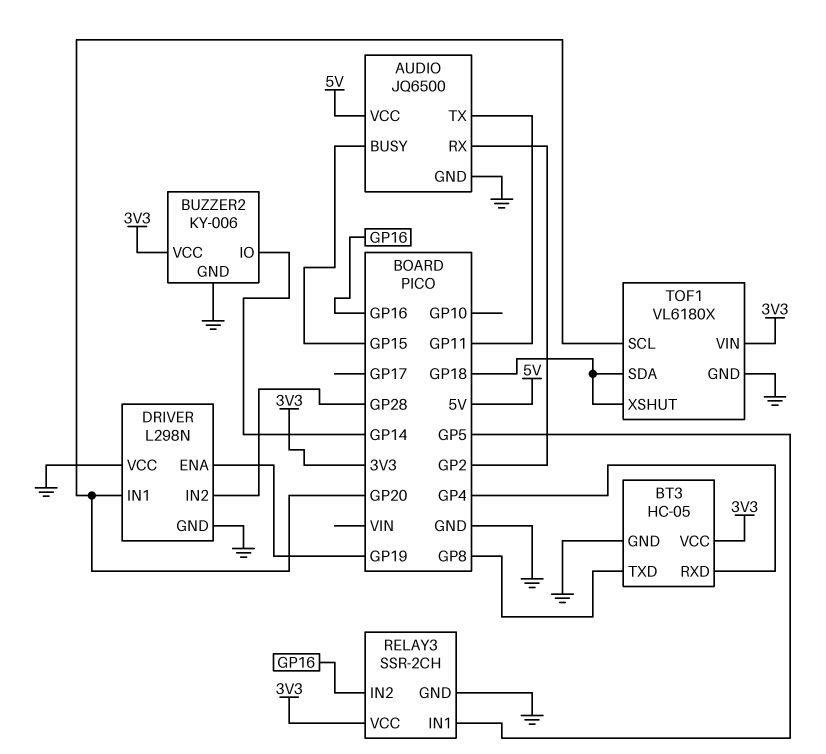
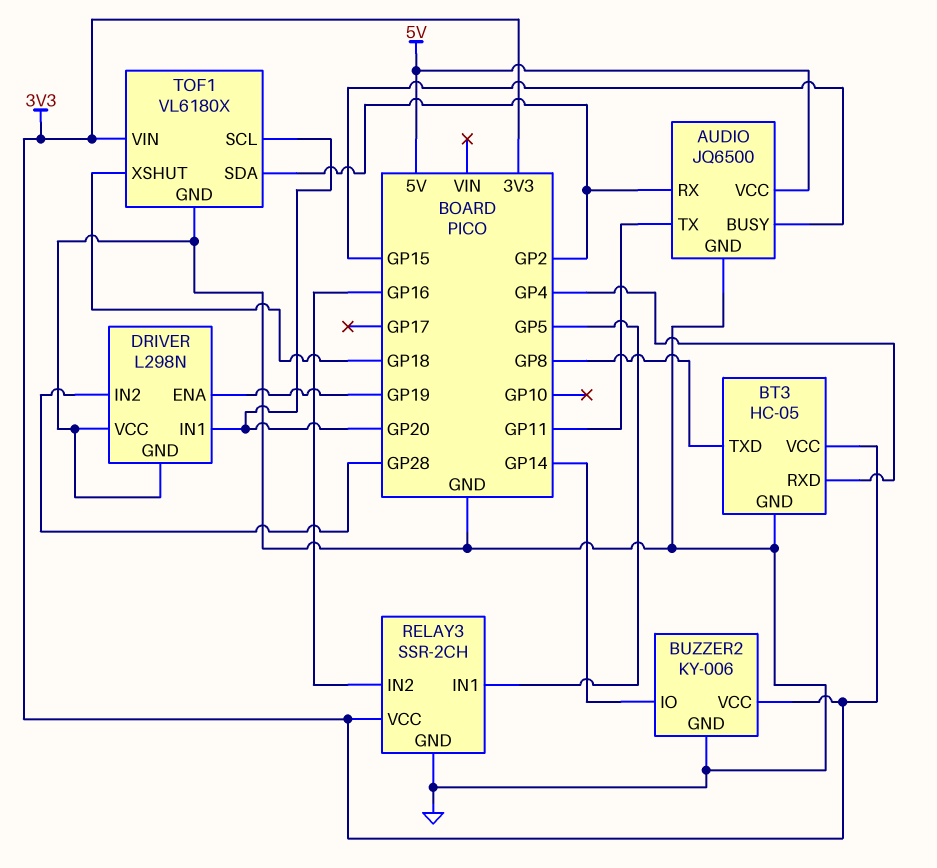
TOF1 pin SDA: GP18 -> GP2

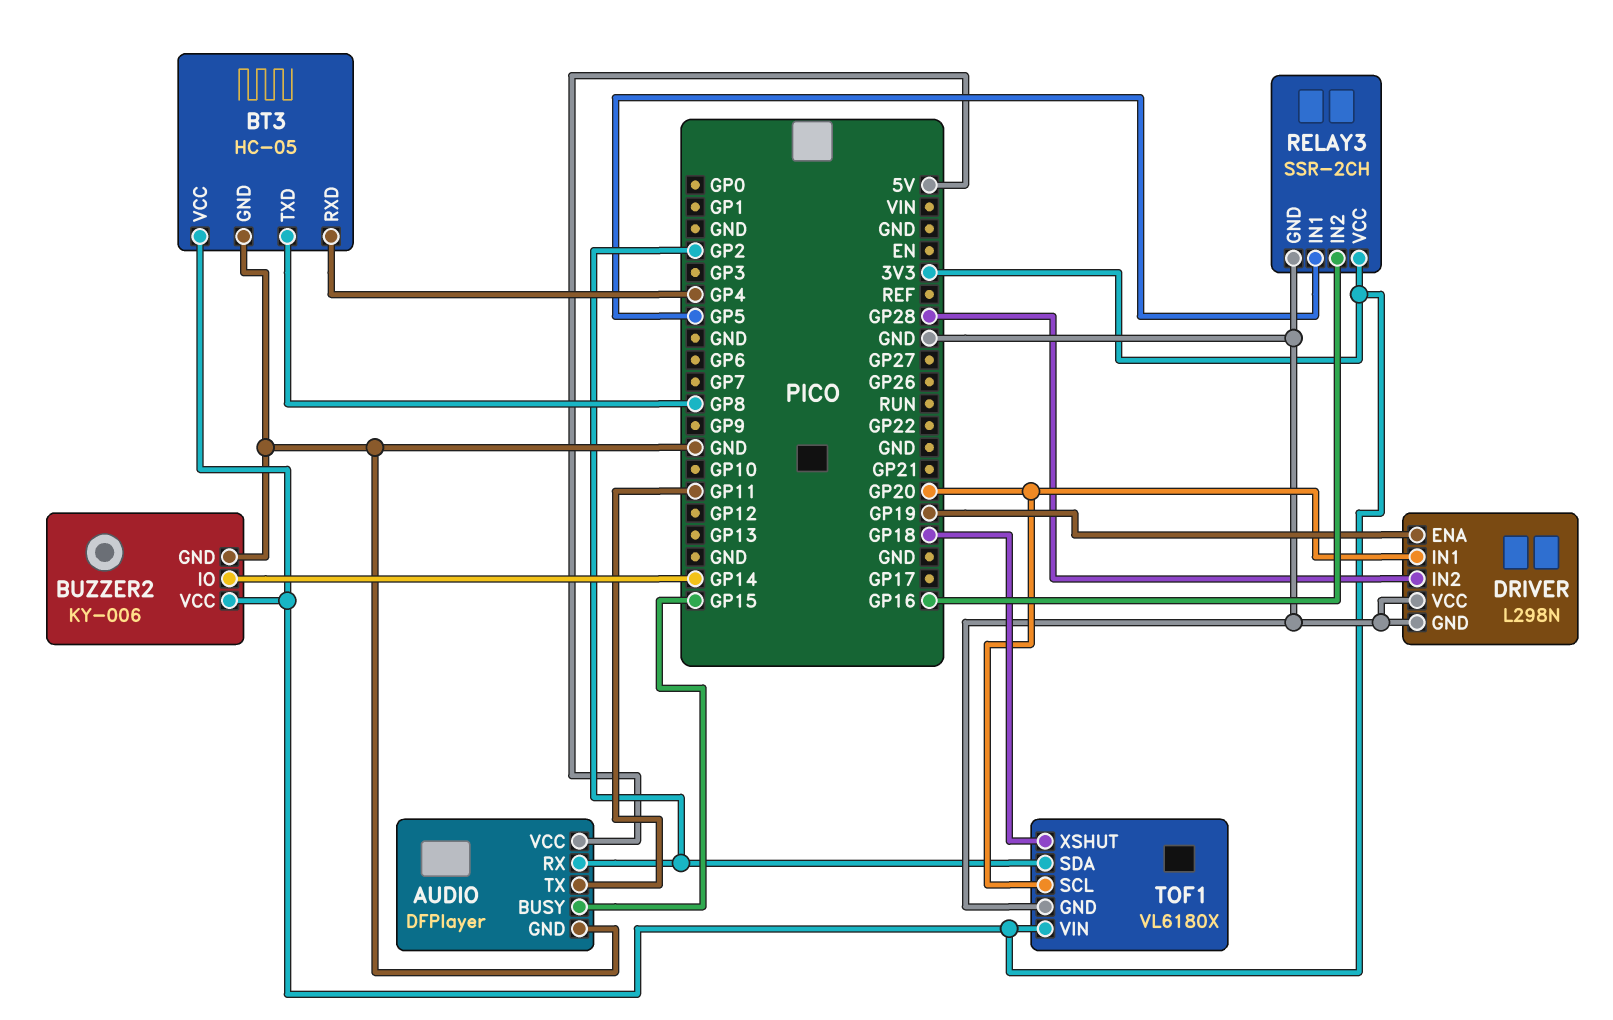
AUDIO: JQ6500 -> DFPlayer

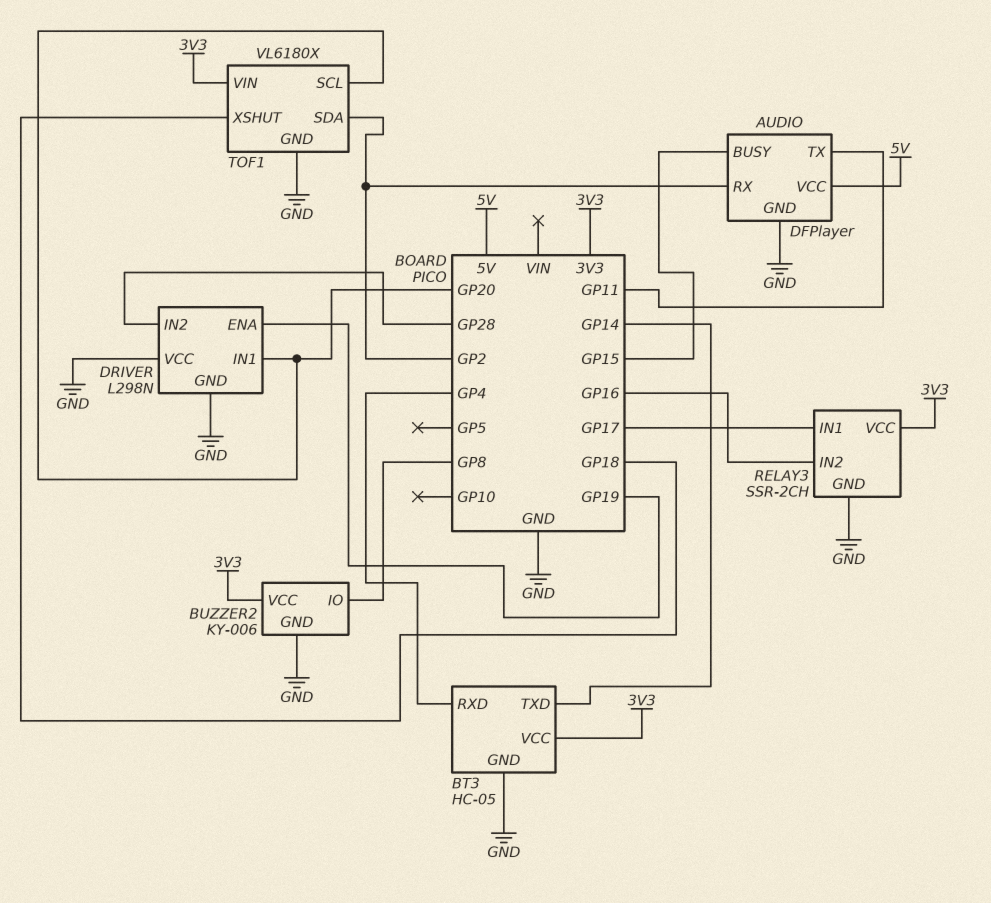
BT3 pin TXD: GP8 -> GP14
BUZZER2 pin IO: GP14 -> GP8
RELAY3 pin IN1: GP5 -> GP17

